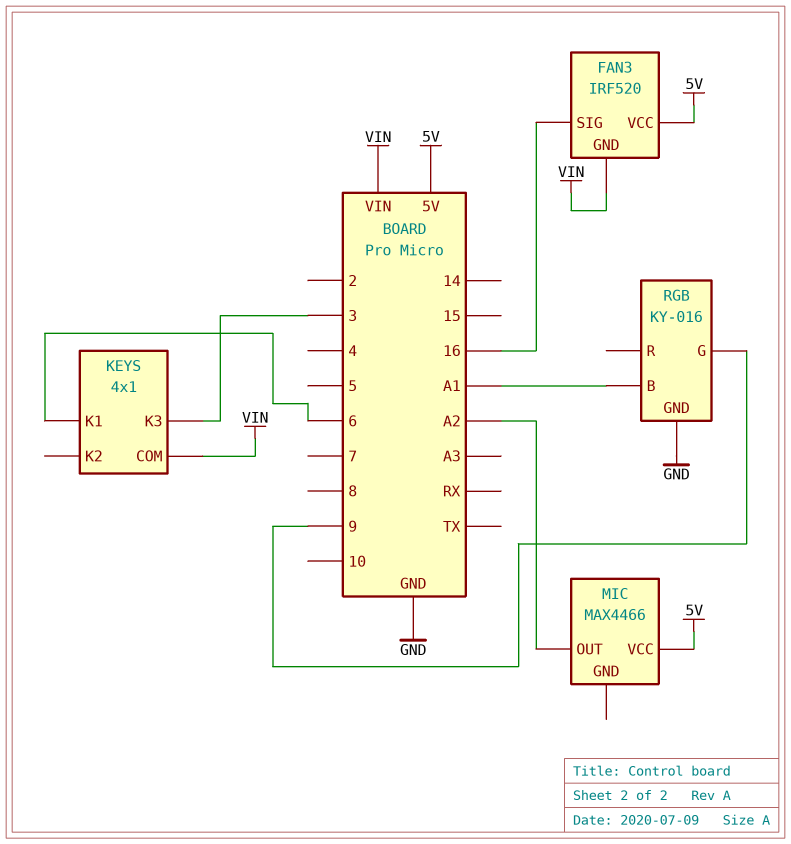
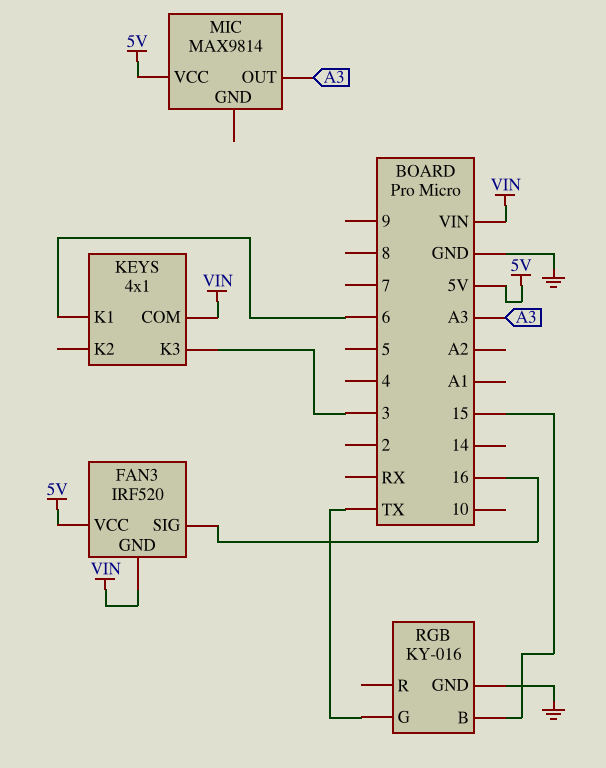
MIC: MAX4466 -> MAX9814
MIC pin OUT: A2 -> A3
RGB pin B: A1 -> 15
RGB pin G: 9 -> TX

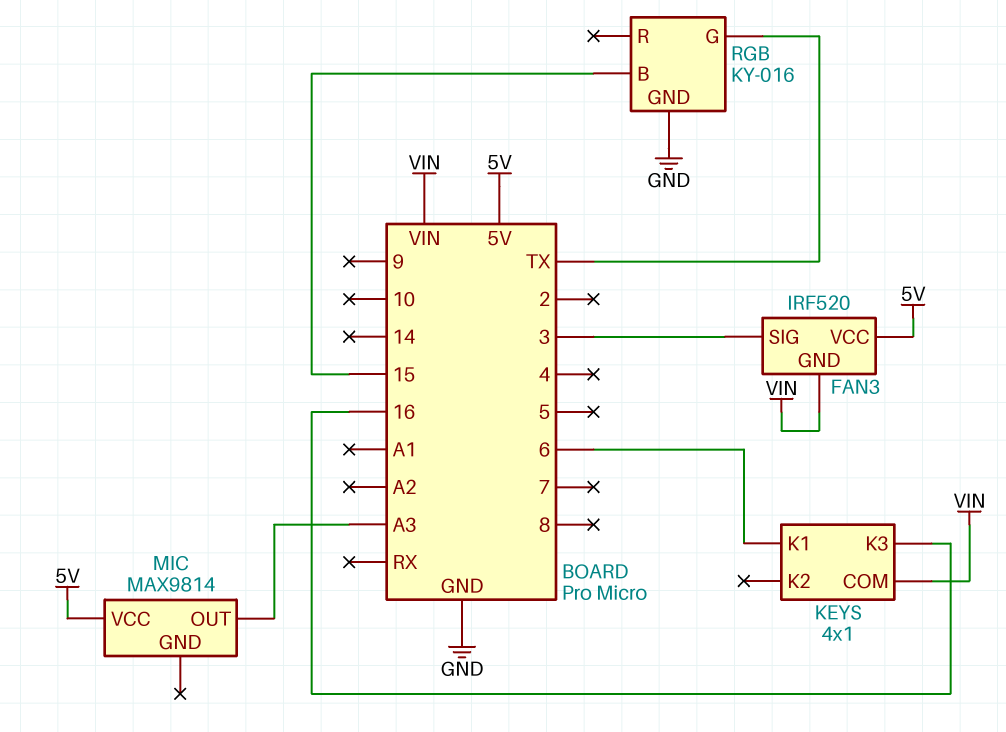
FAN3 pin SIG: 16 -> 3
KEYS pin K3: 3 -> 16

